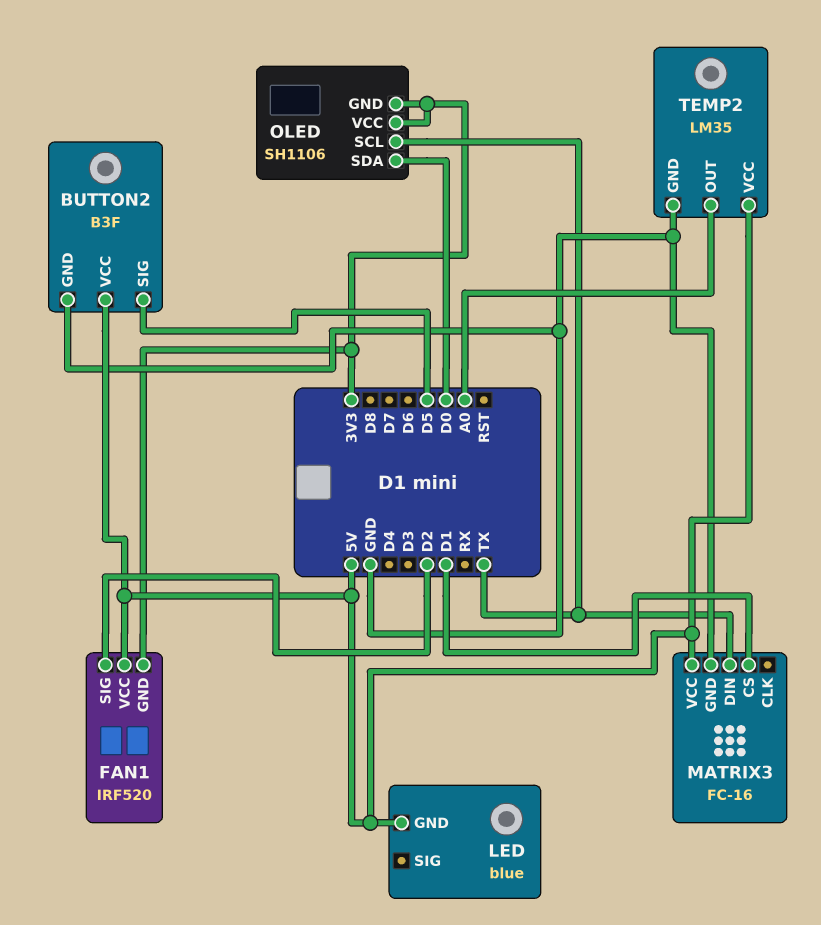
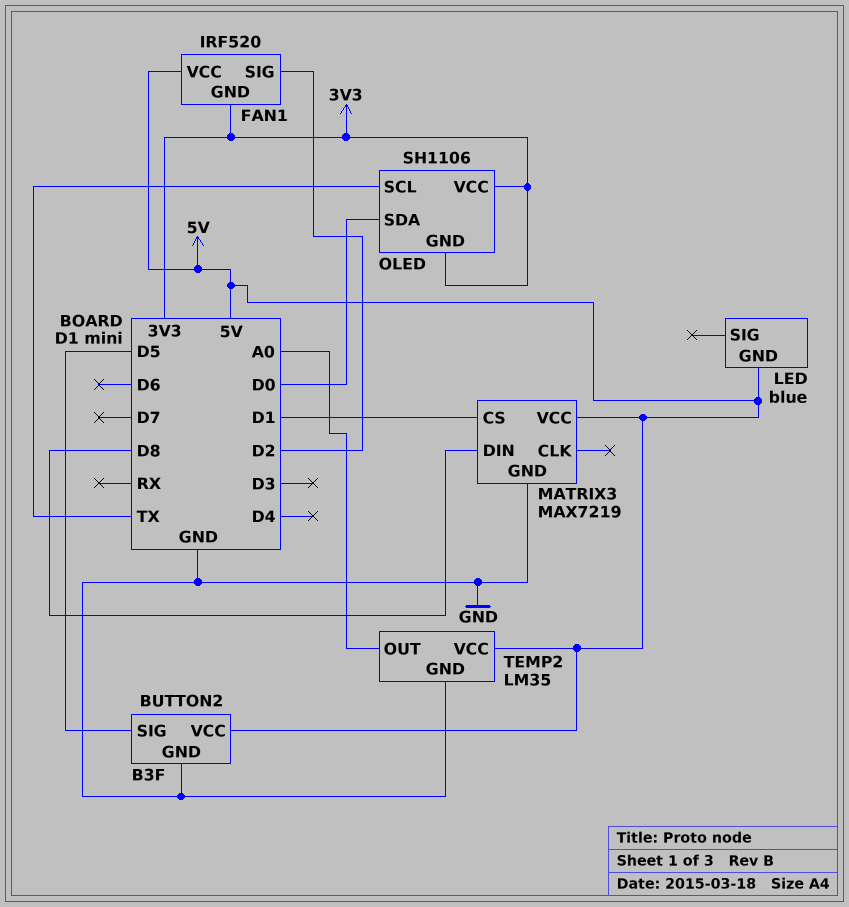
MATRIX3: FC-16 -> MAX7219
MATRIX3 pin DIN: TX -> D8

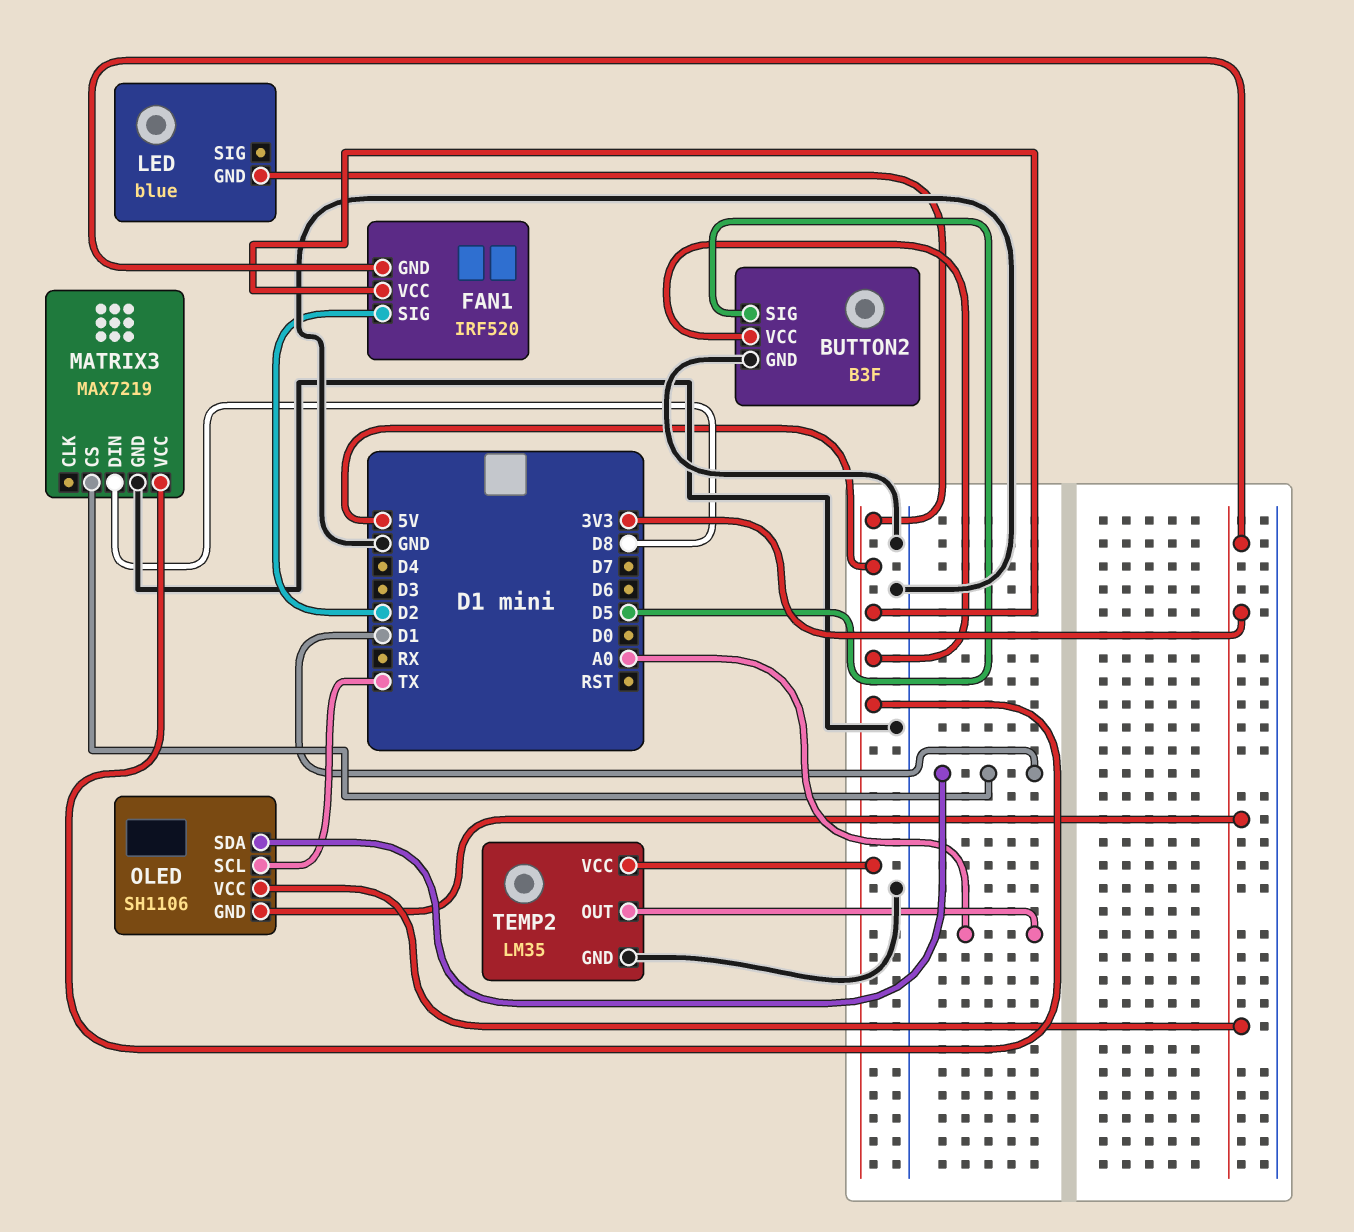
OLED pin SDA: D0 -> D1

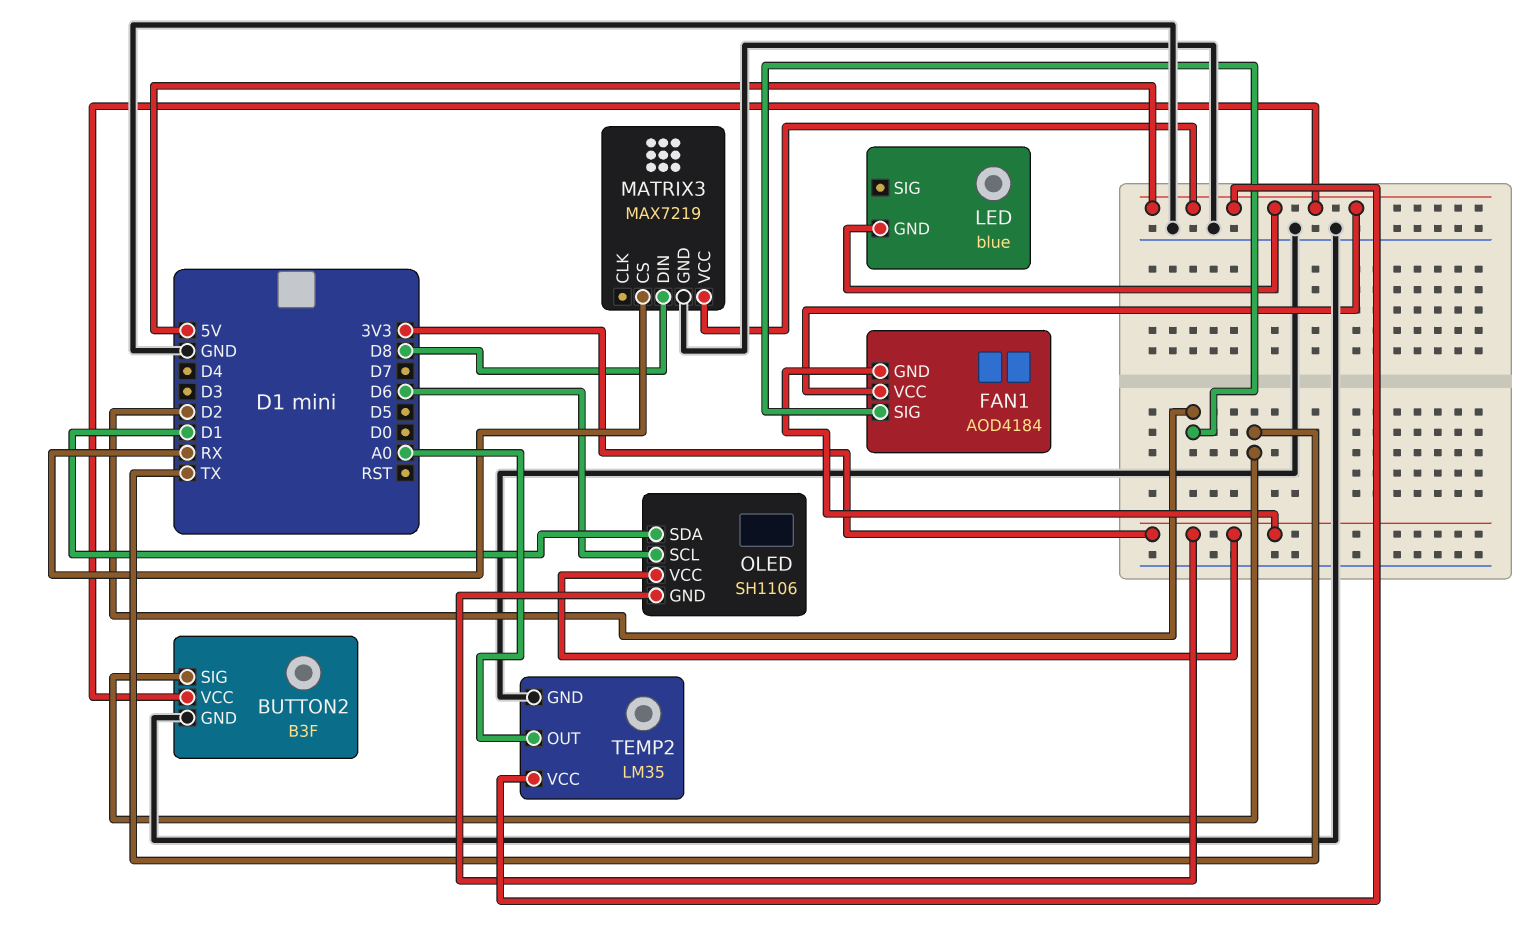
BUTTON2 pin SIG: D5 -> TX
FAN1: IRF520 -> AOD4184
MATRIX3 pin CS: D1 -> RX
OLED pin SCL: TX -> D6

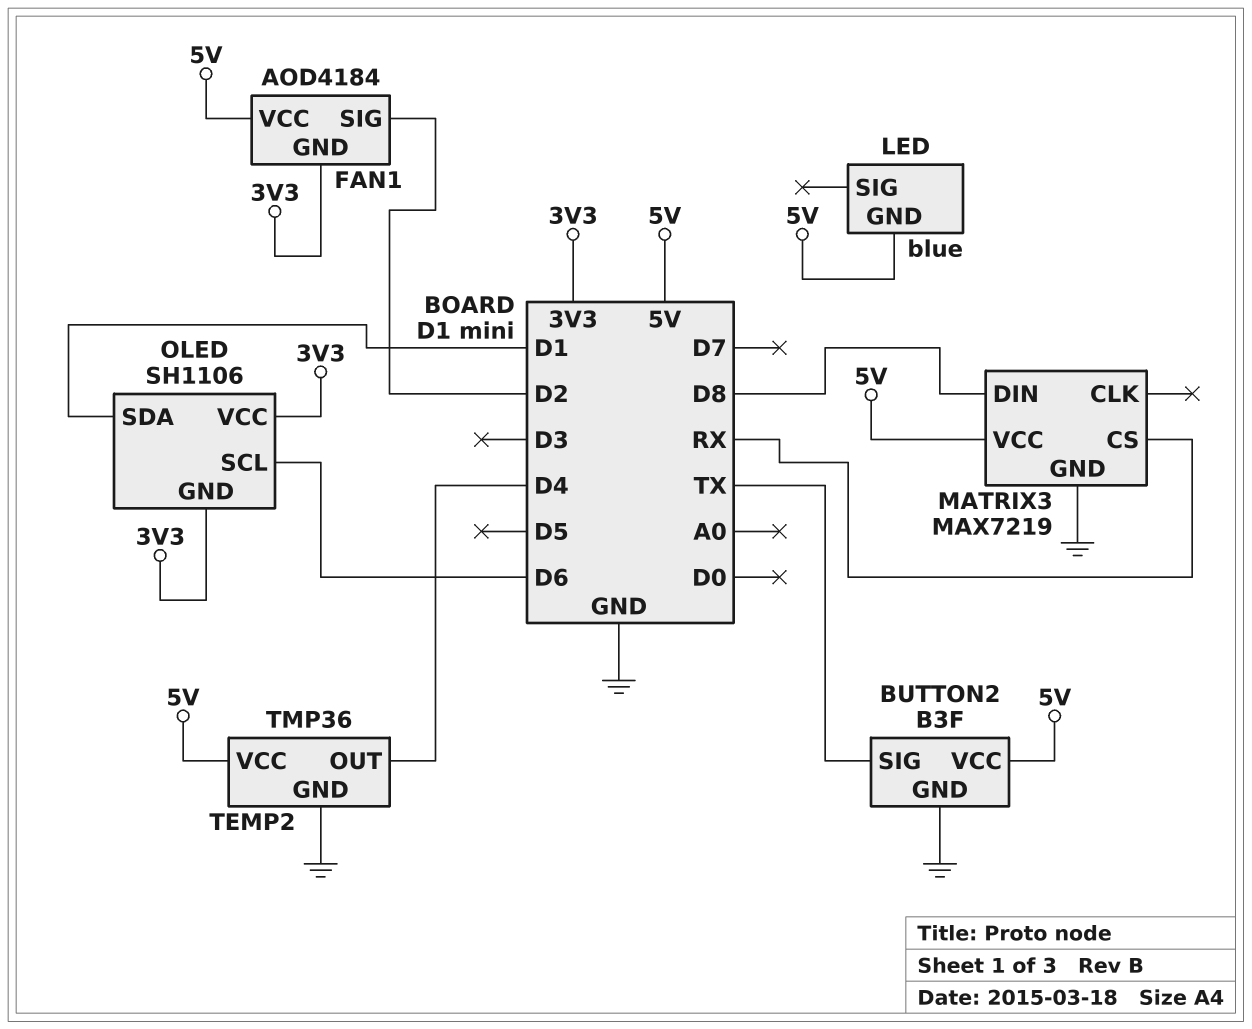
TEMP2: LM35 -> TMP36
TEMP2 pin OUT: A0 -> D4

